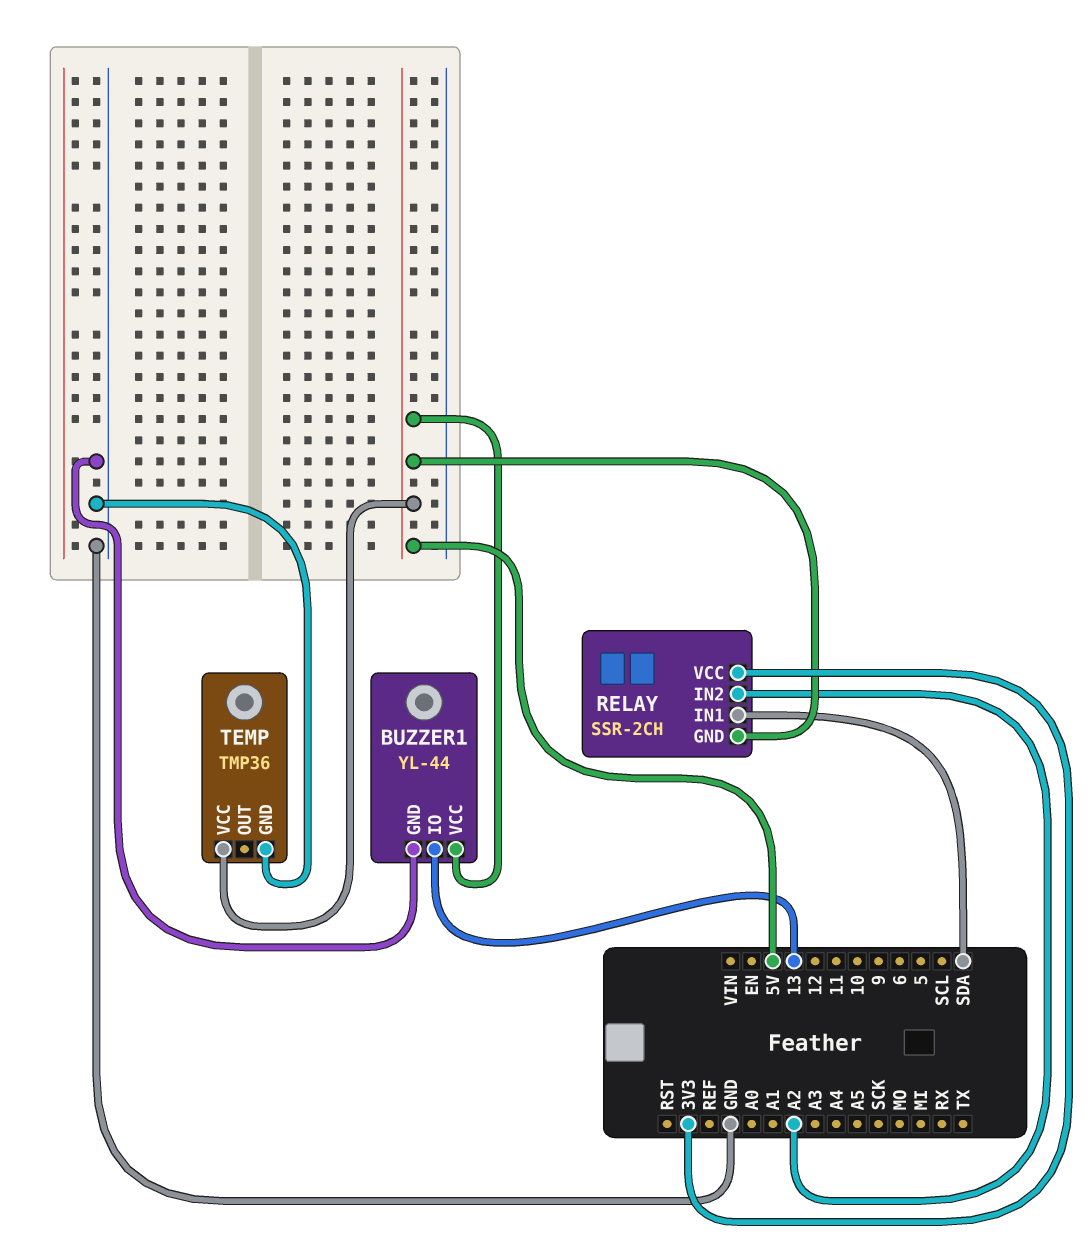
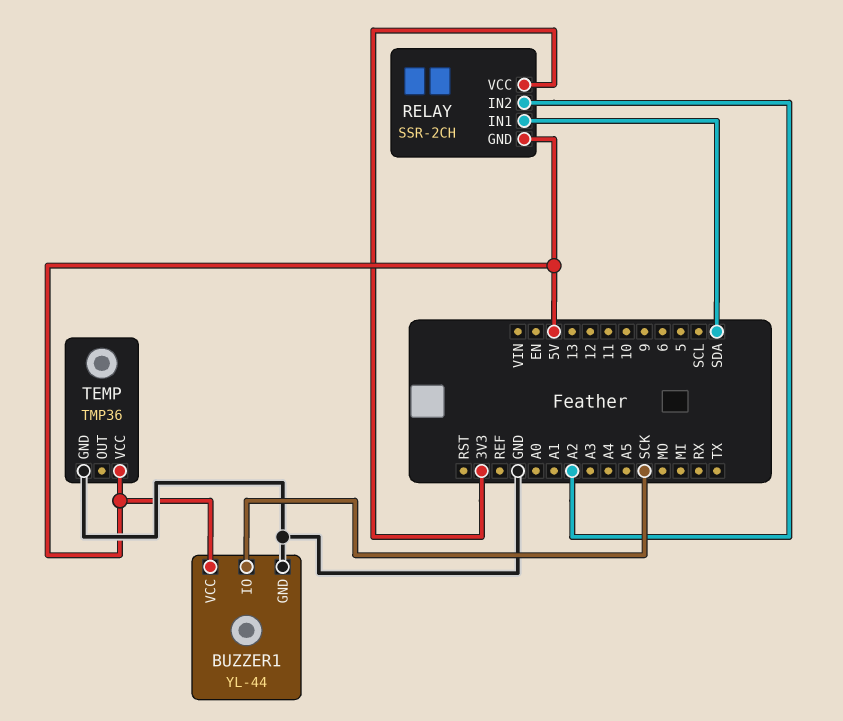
BUZZER1 pin IO: 13 -> SCK

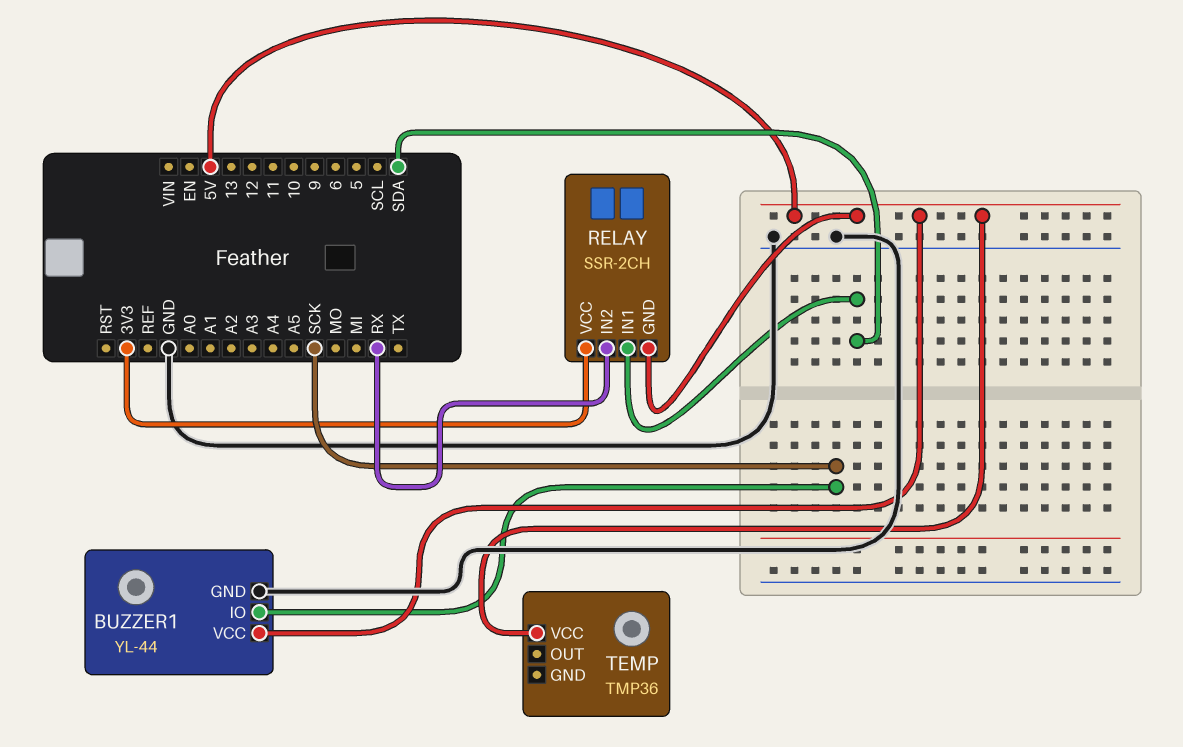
RELAY pin IN2: A2 -> RX
TEMP pin GND: GND -> none

